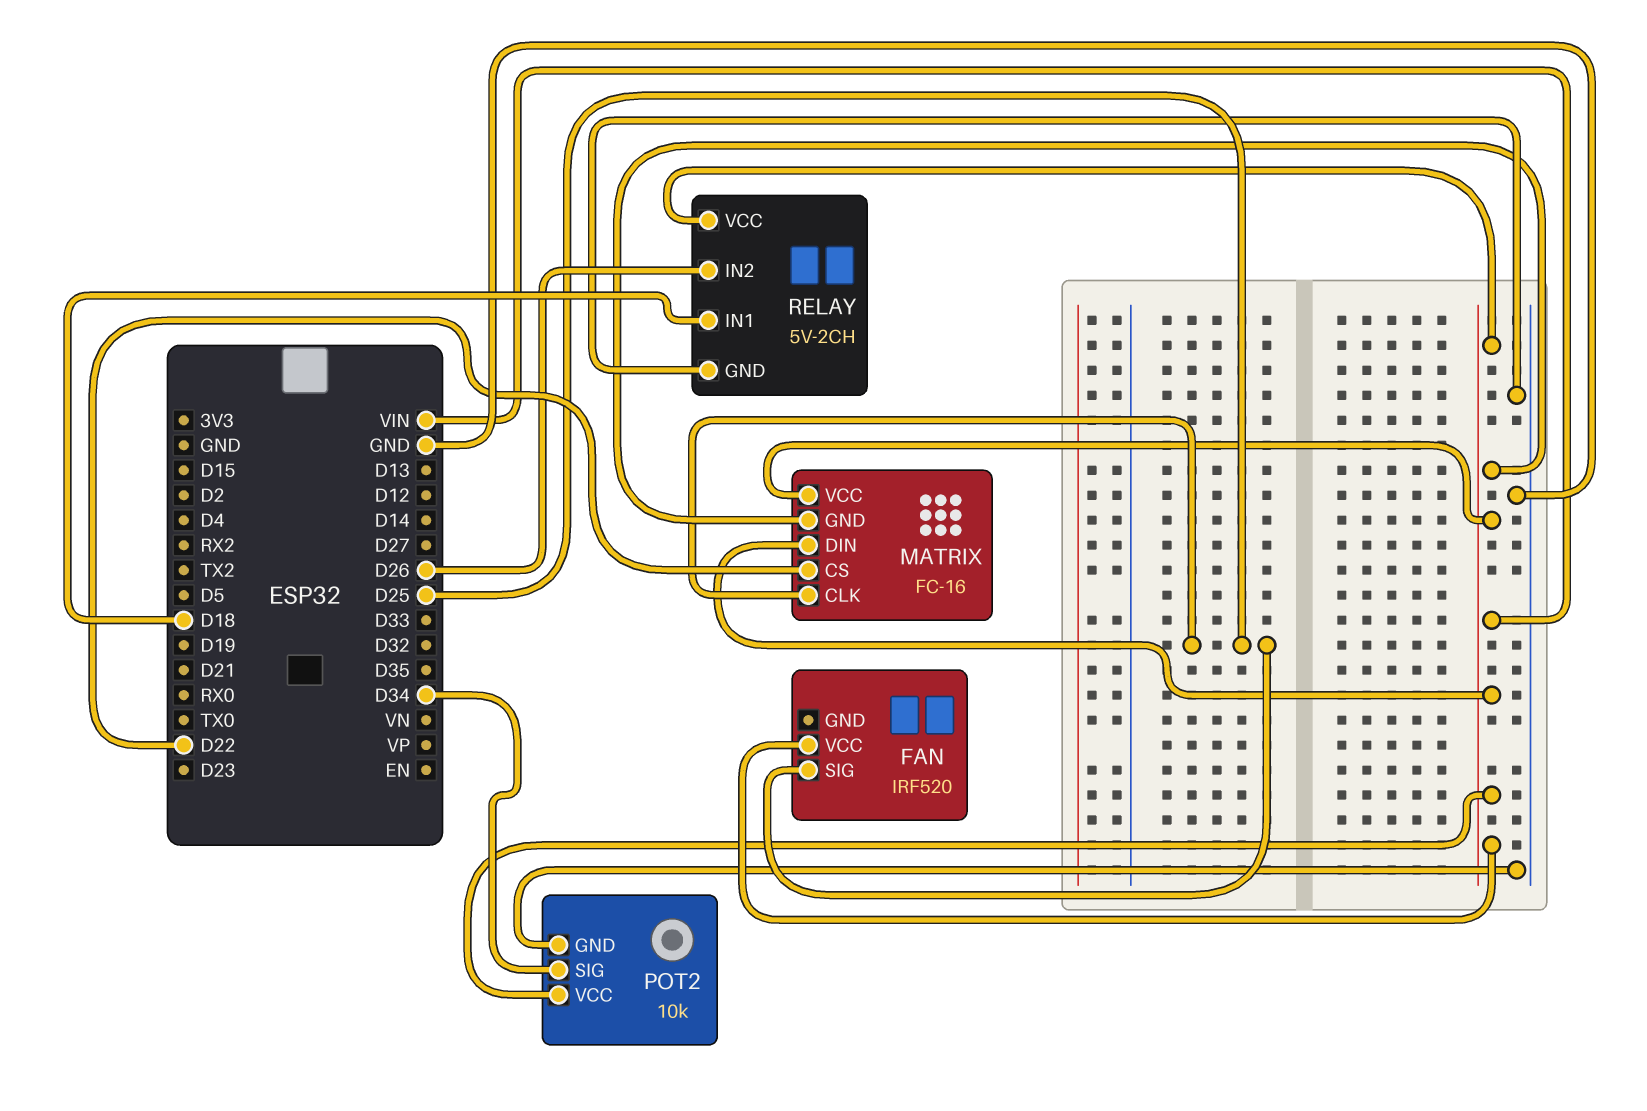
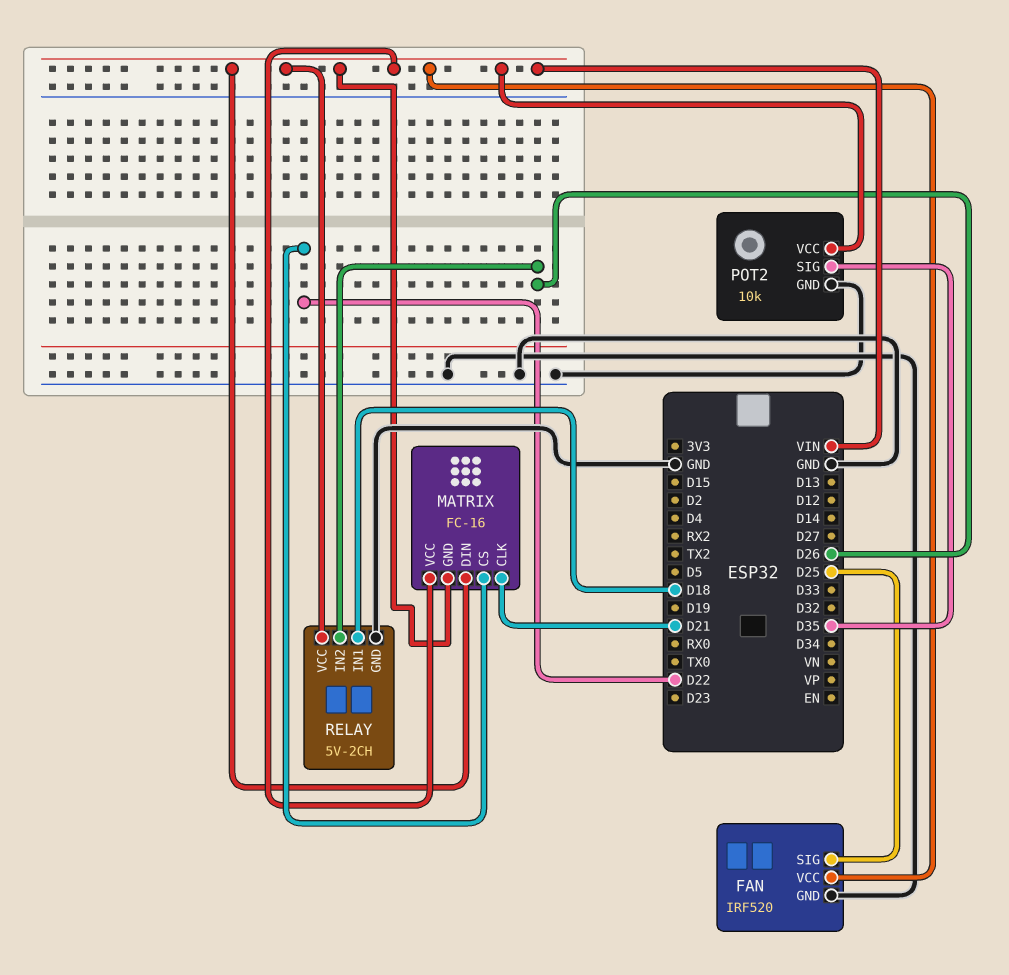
FAN pin GND: none -> GND
MATRIX pin CLK: D25 -> D21
POT2 pin SIG: D34 -> D35

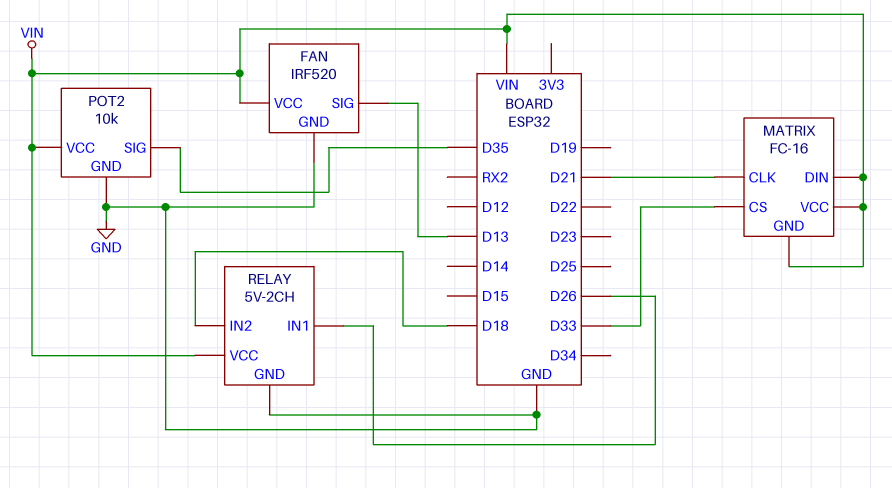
FAN pin SIG: D25 -> D13
MATRIX pin CS: D22 -> D33
RELAY pin IN1: D18 -> D26
RELAY pin IN2: D26 -> D18

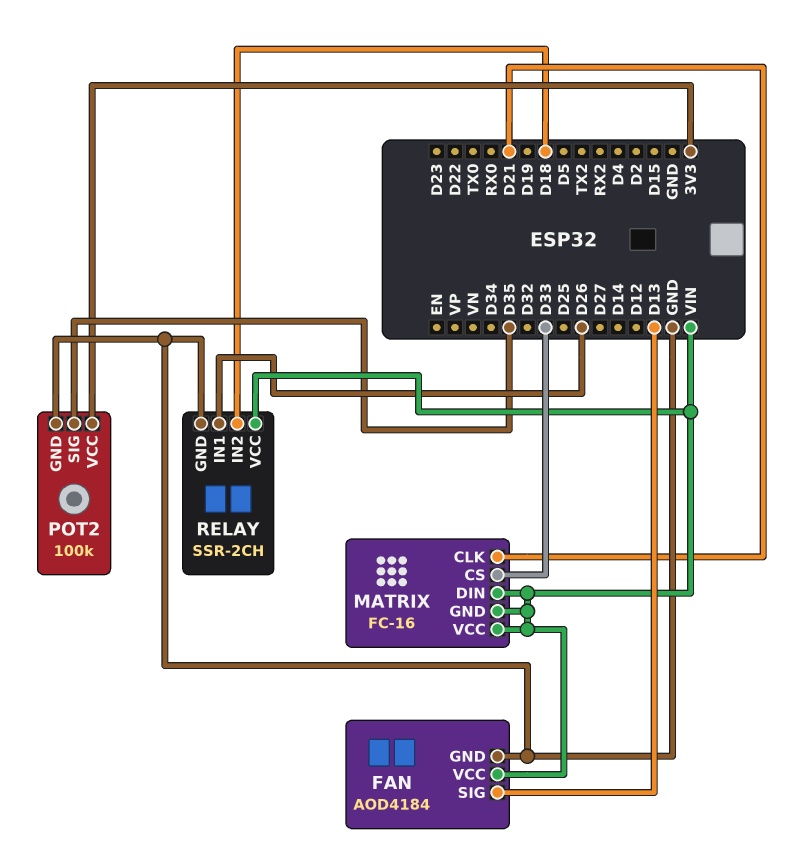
FAN: IRF520 -> AOD4184
POT2: 10k -> 100k
POT2 pin VCC: VIN -> 3V3
RELAY: 5V-2CH -> SSR-2CH

